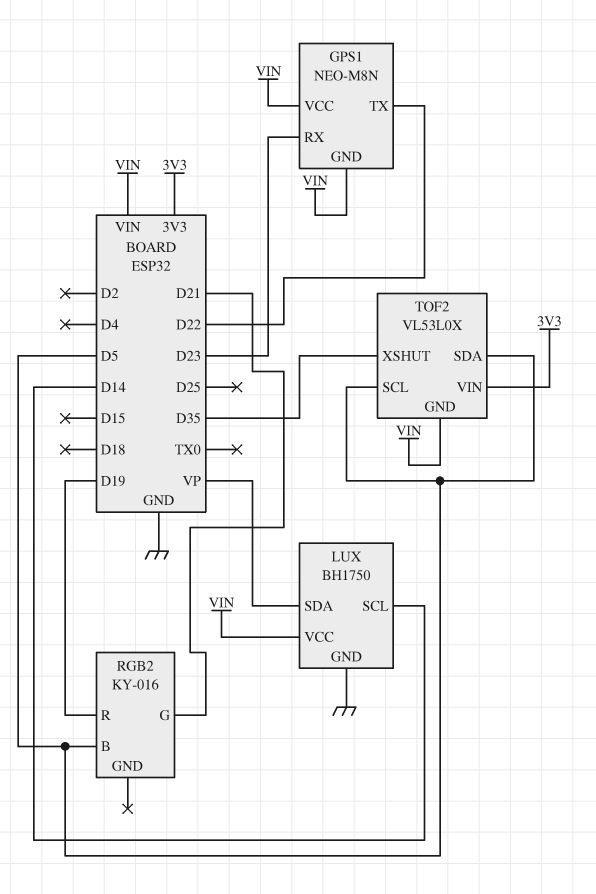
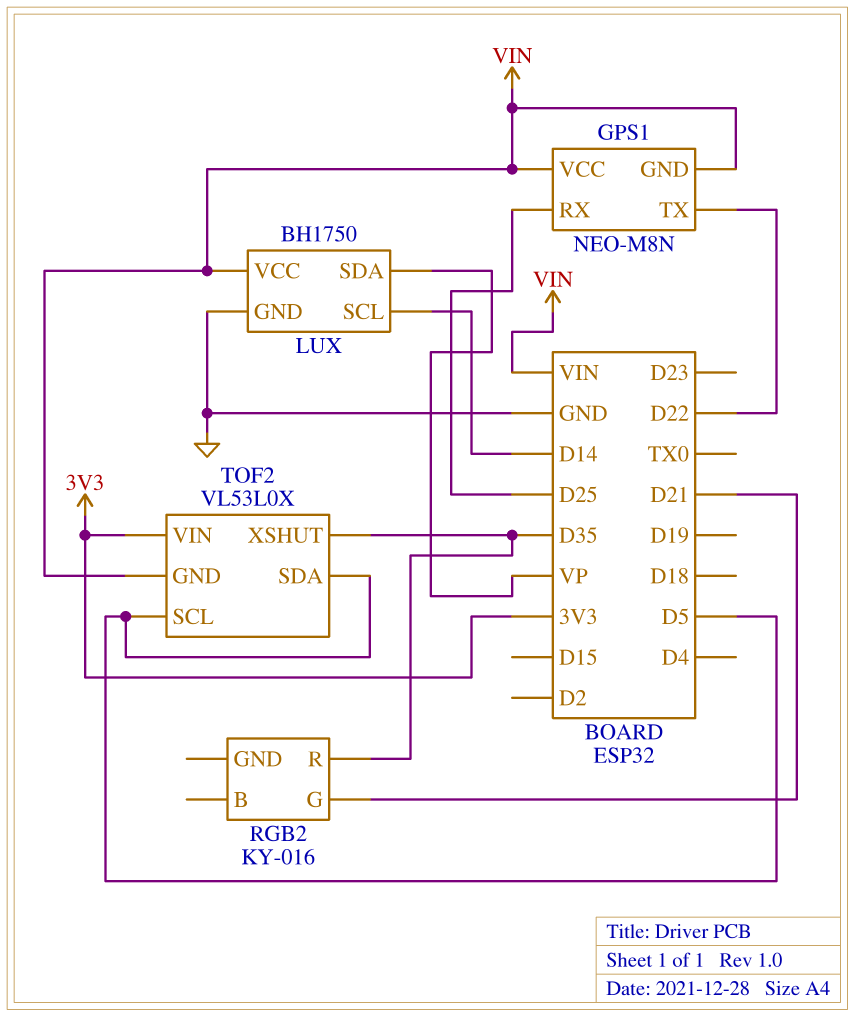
GPS1 pin RX: D23 -> D25
RGB2 pin B: D5 -> none
RGB2 pin R: D19 -> D35

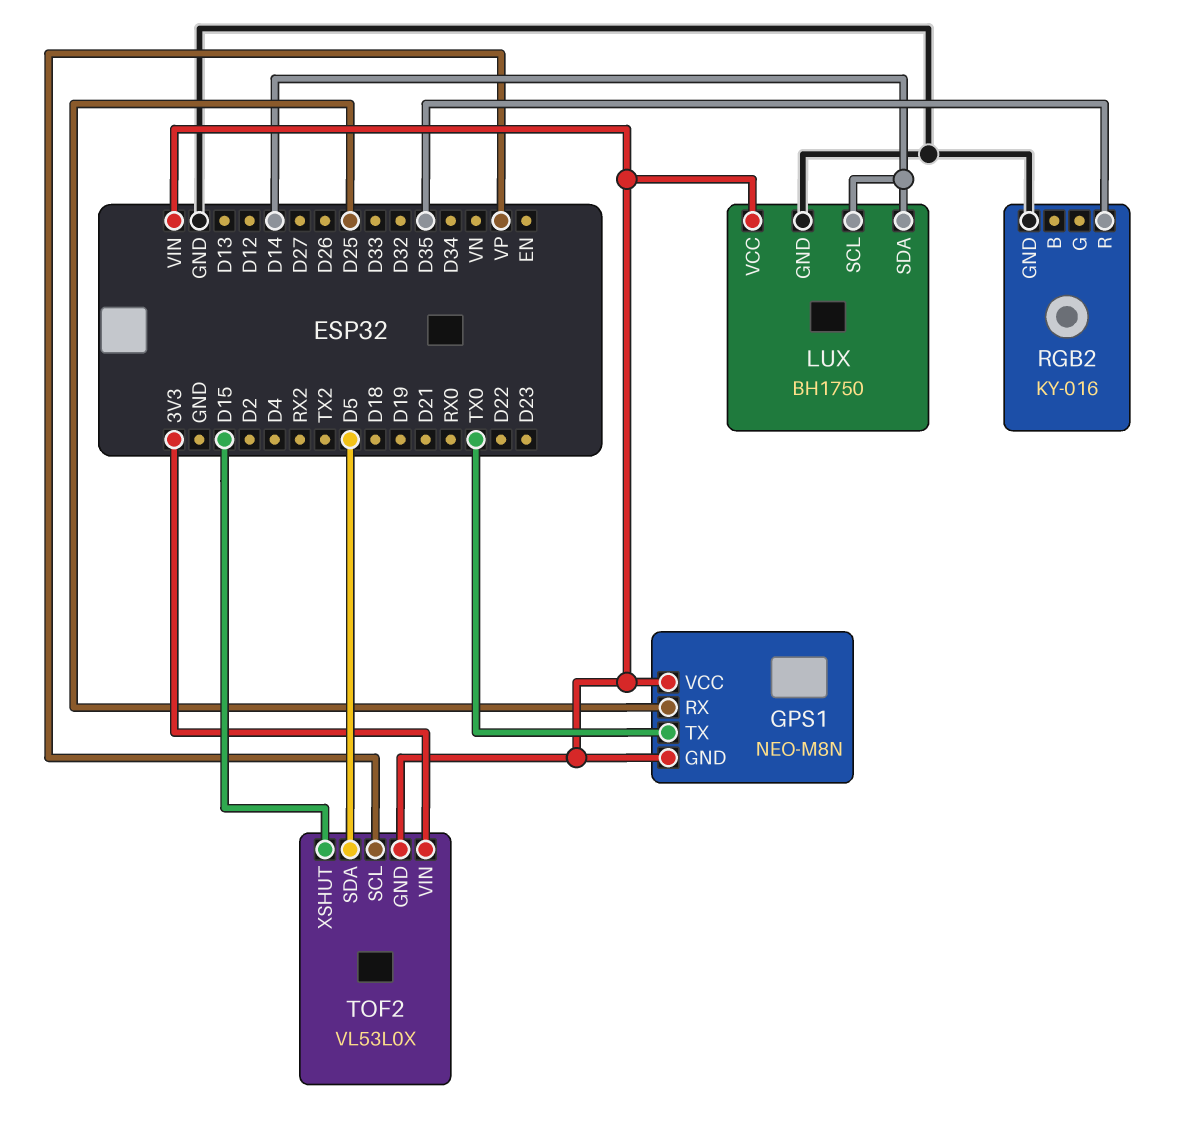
GPS1 pin TX: D22 -> TX0
LUX pin SDA: VP -> D14
RGB2 pin G: D21 -> none
RGB2 pin GND: none -> GND
TOF2 pin SCL: D5 -> VP
TOF2 pin XSHUT: D35 -> D15

